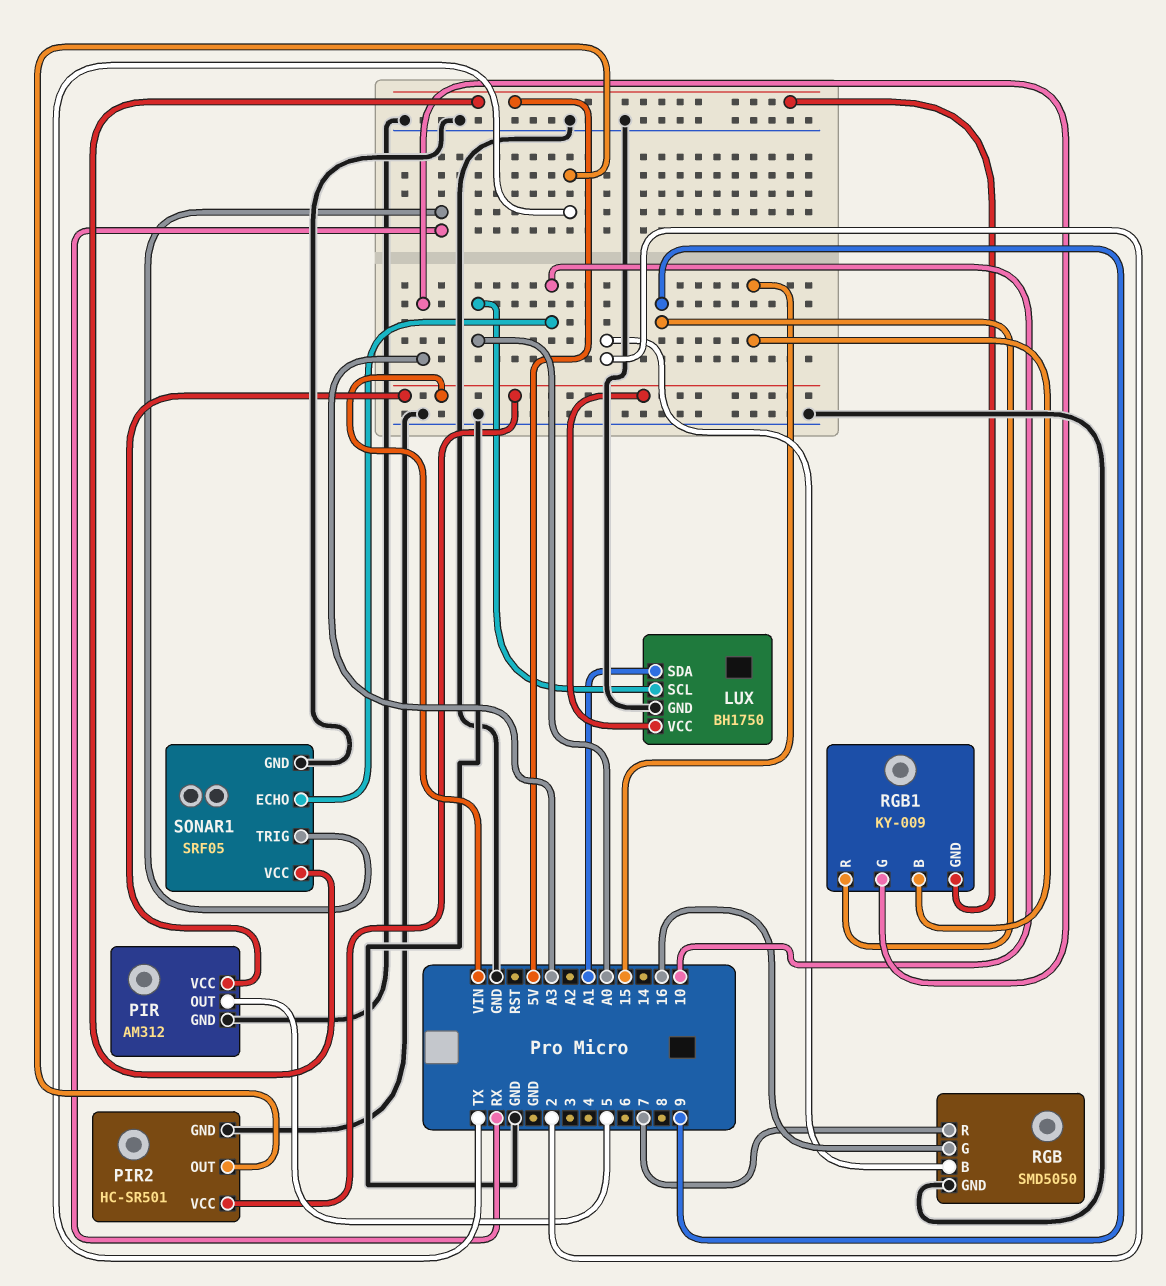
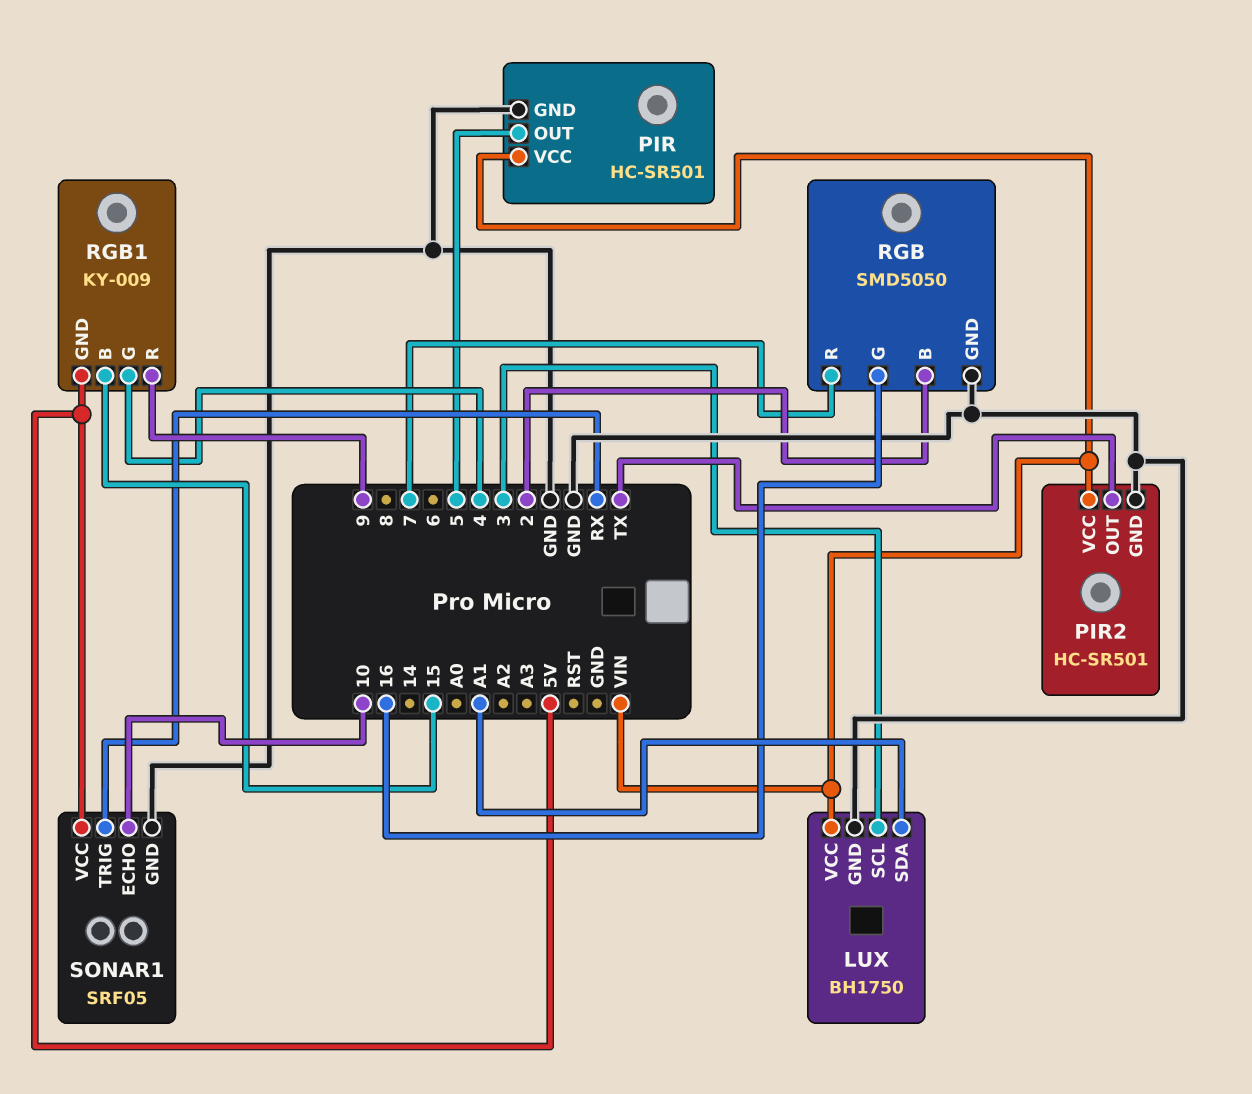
LUX pin SCL: A0 -> 3
PIR: AM312 -> HC-SR501
RGB1 pin G: A3 -> 4

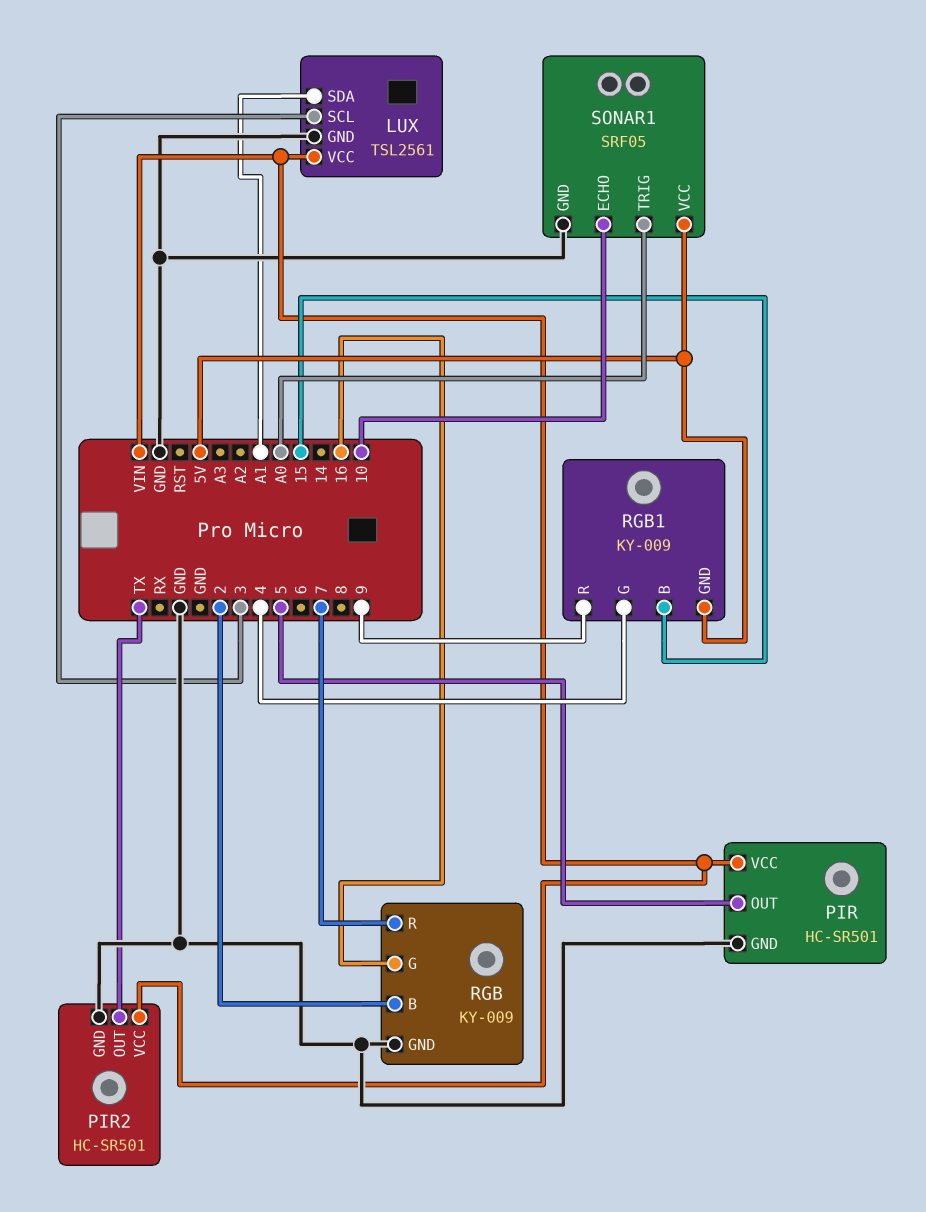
LUX: BH1750 -> TSL2561
RGB: SMD5050 -> KY-009
SONAR1 pin TRIG: RX -> A0

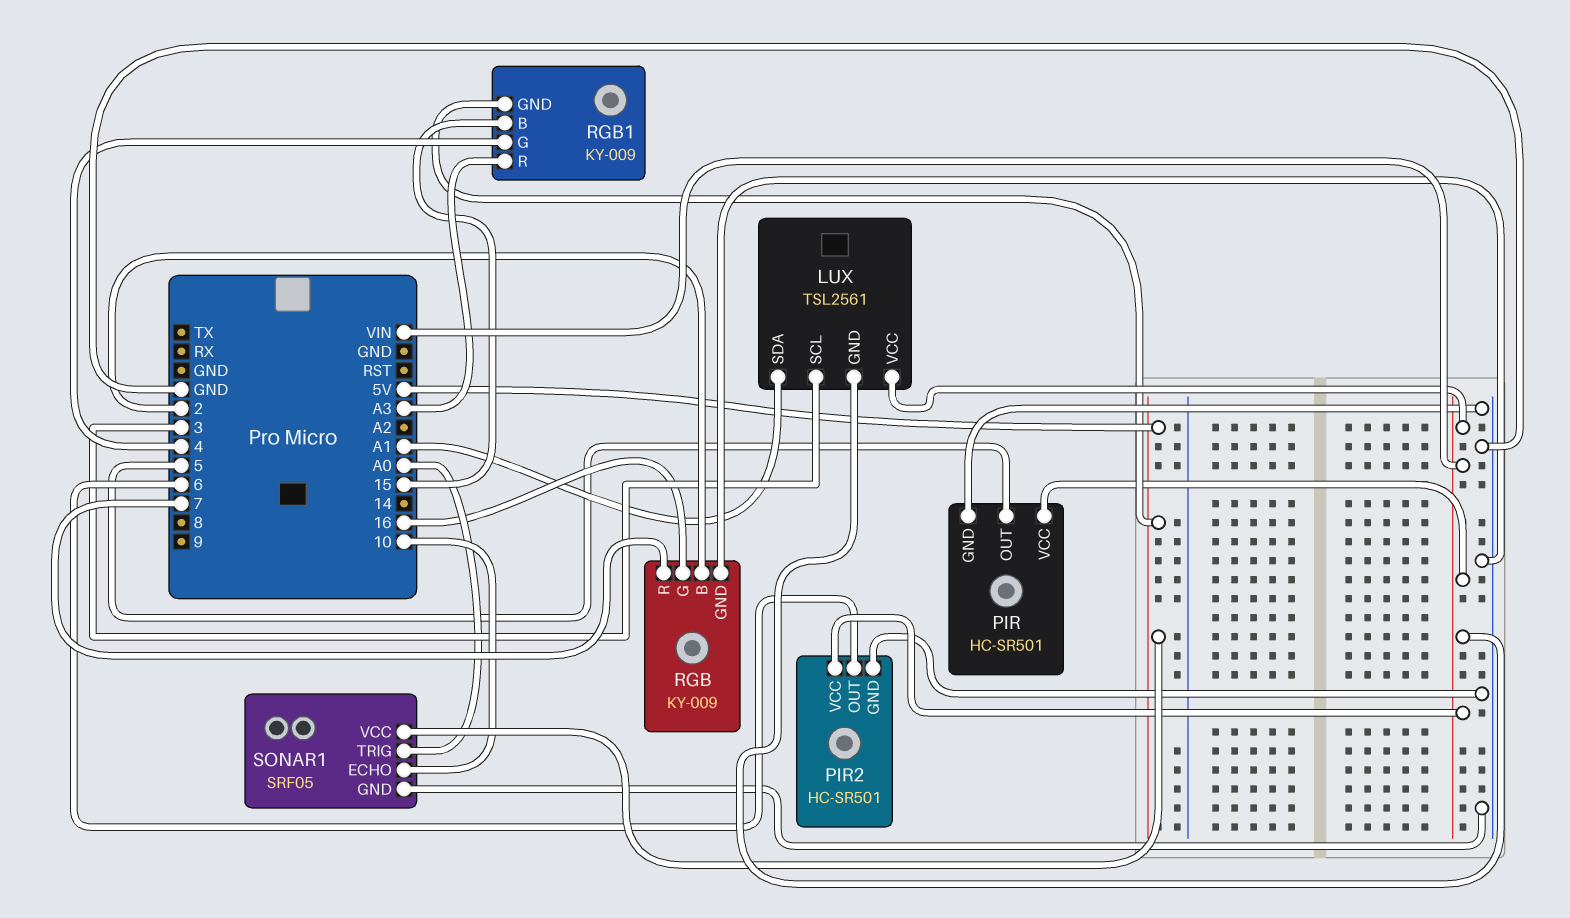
LUX pin GND: GND -> VIN
PIR2 pin OUT: TX -> 6
RGB1 pin R: 9 -> A3

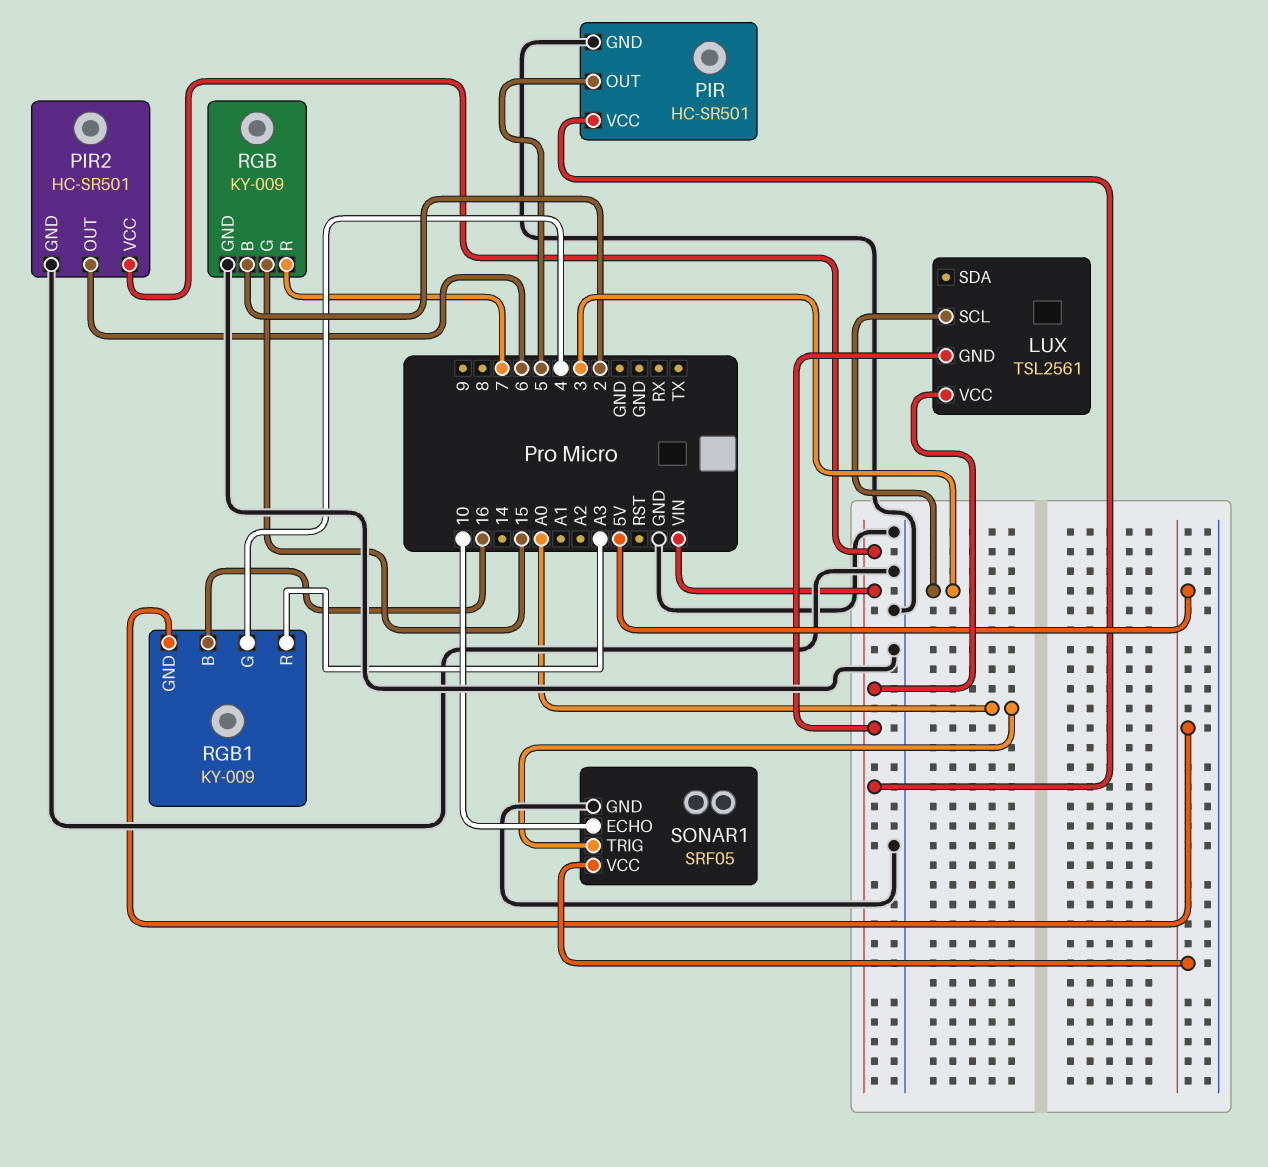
LUX pin SDA: A1 -> none
RGB pin G: 16 -> 15
RGB1 pin B: 15 -> 16

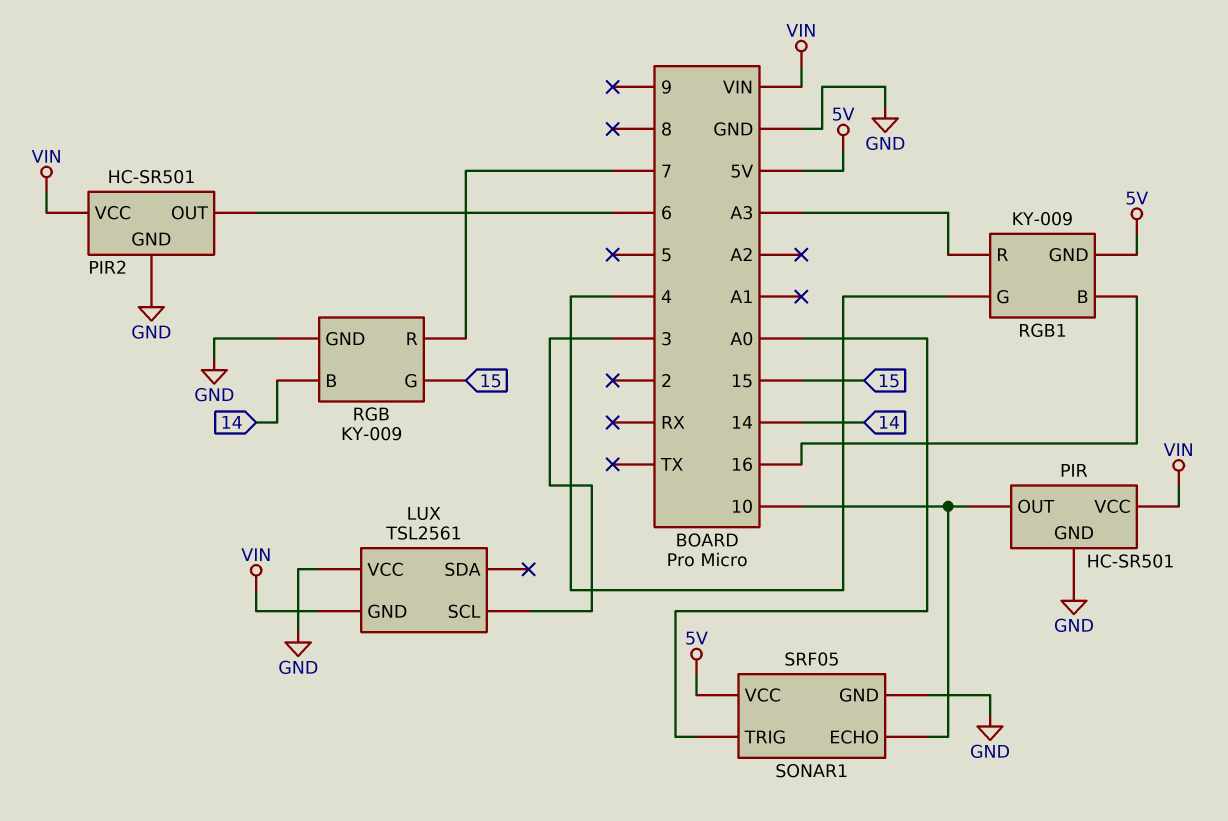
LUX pin VCC: VIN -> GND
PIR pin OUT: 5 -> 10
RGB pin B: 2 -> 14

